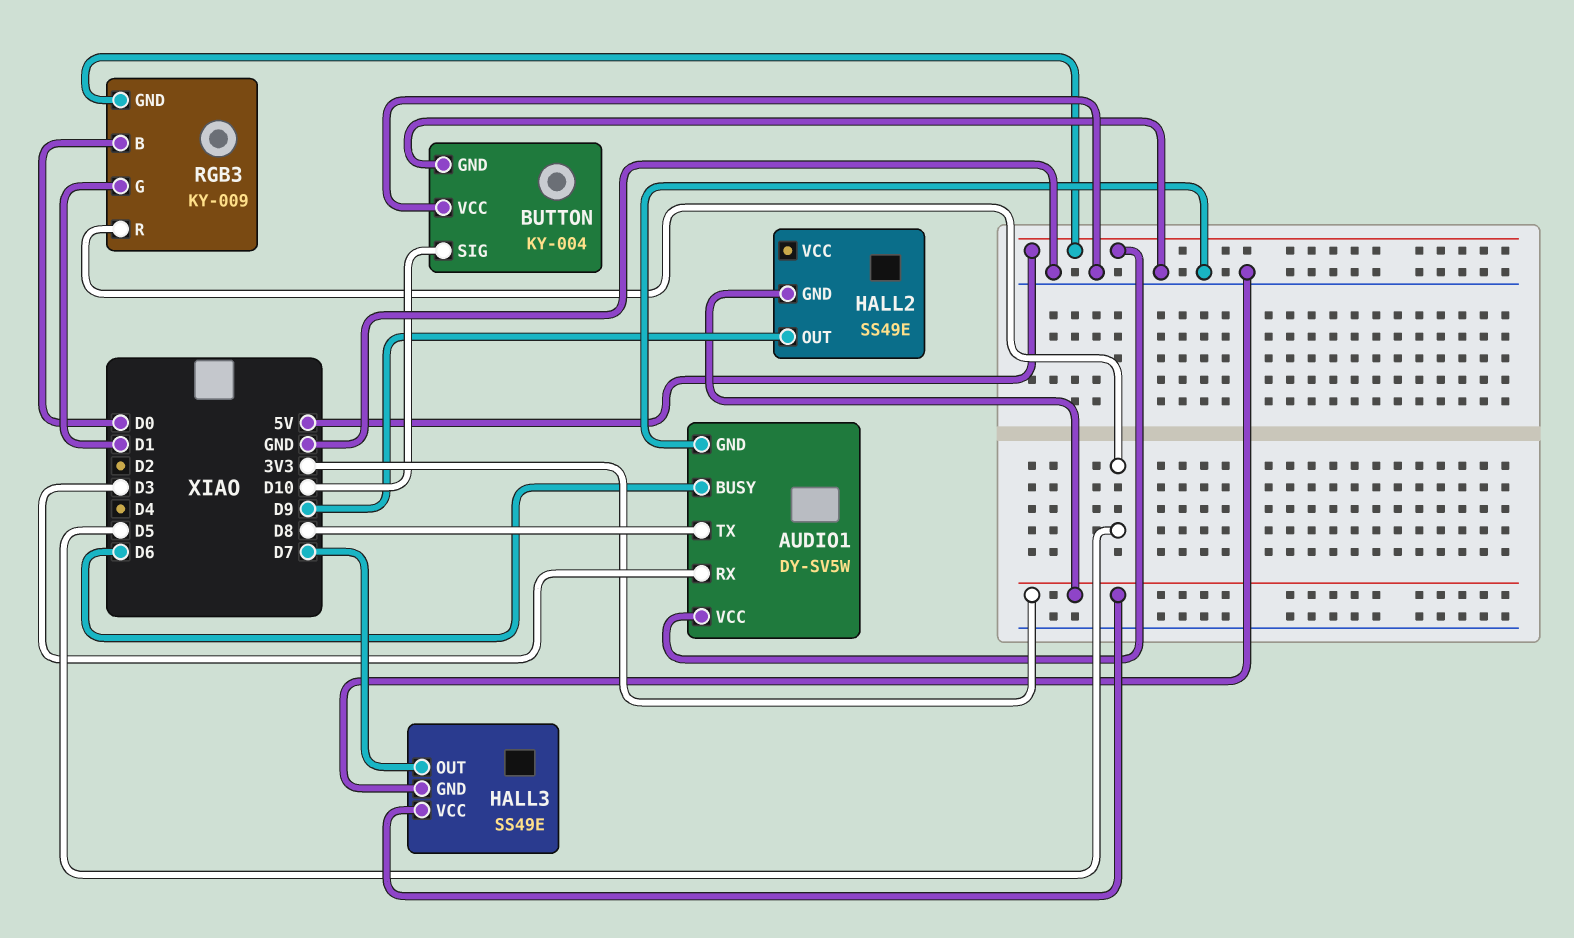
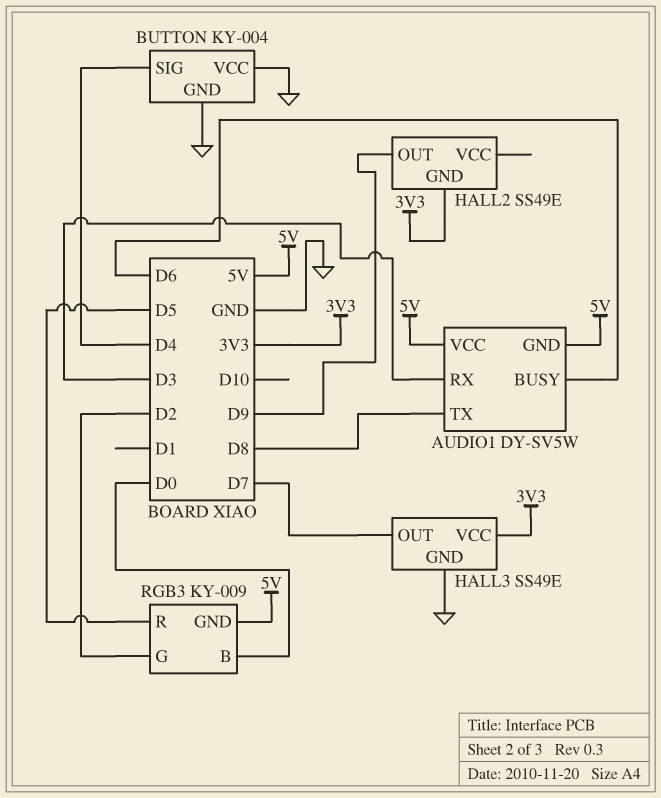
AUDIO1 pin GND: GND -> 5V
BUTTON pin SIG: D10 -> D4
RGB3 pin G: D1 -> D2

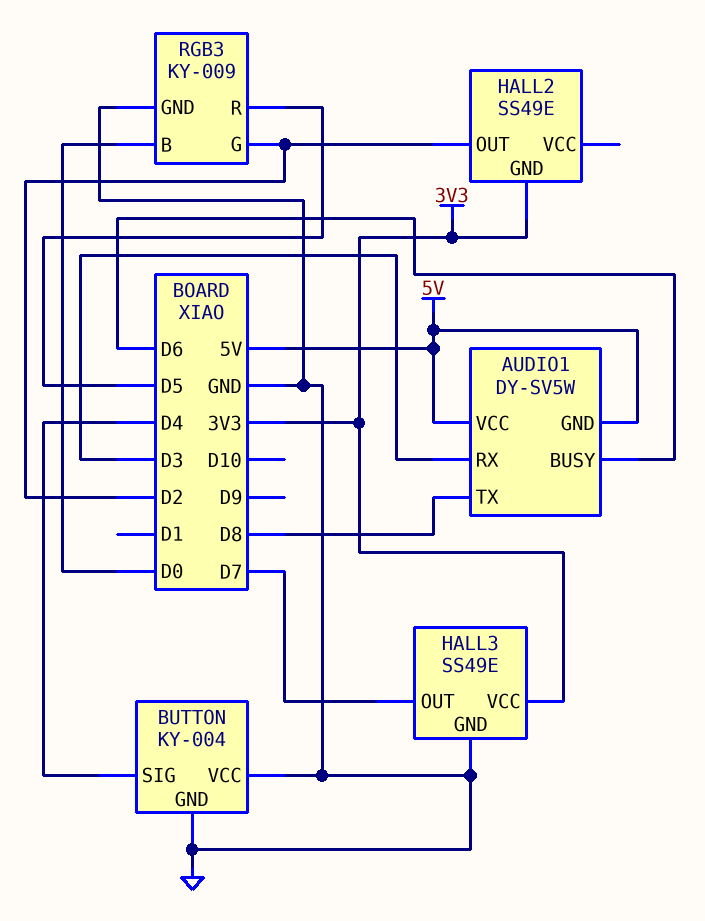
HALL2 pin OUT: D9 -> D2
RGB3 pin GND: 5V -> GND

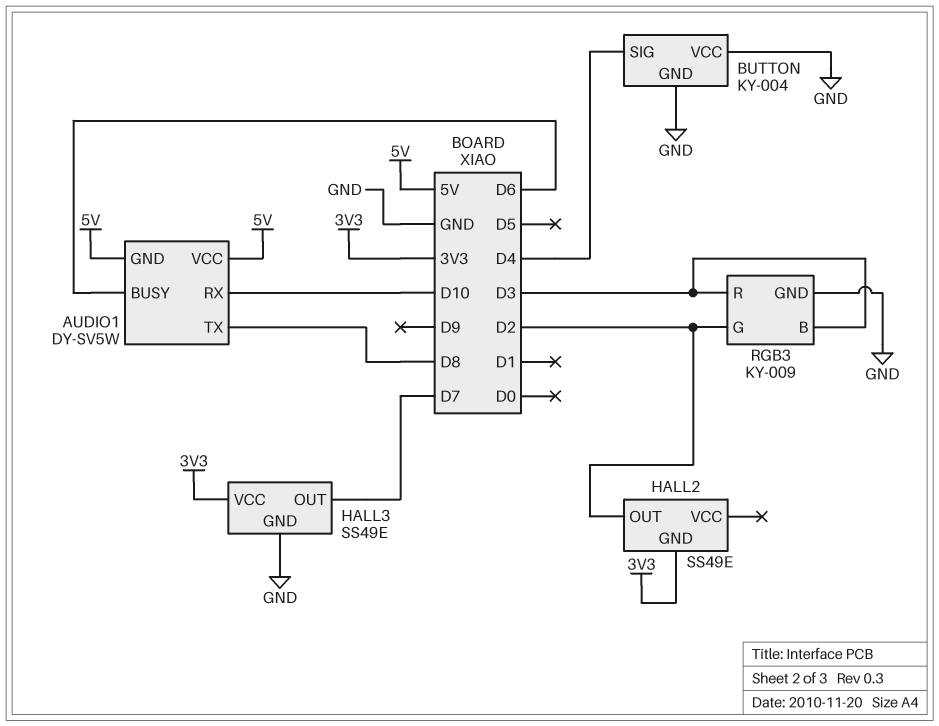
AUDIO1 pin RX: D3 -> D10
RGB3 pin B: D0 -> D3
RGB3 pin R: D5 -> D3

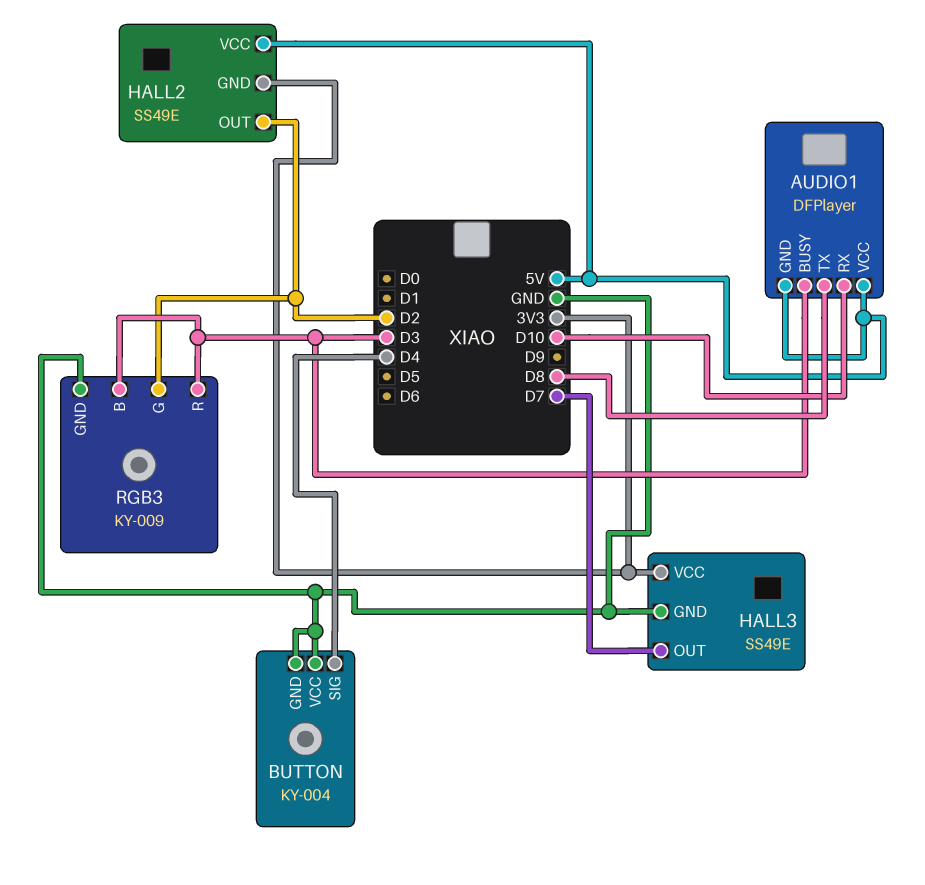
AUDIO1: DY-SV5W -> DFPlayer
AUDIO1 pin BUSY: D6 -> D3
HALL2 pin VCC: none -> 5V

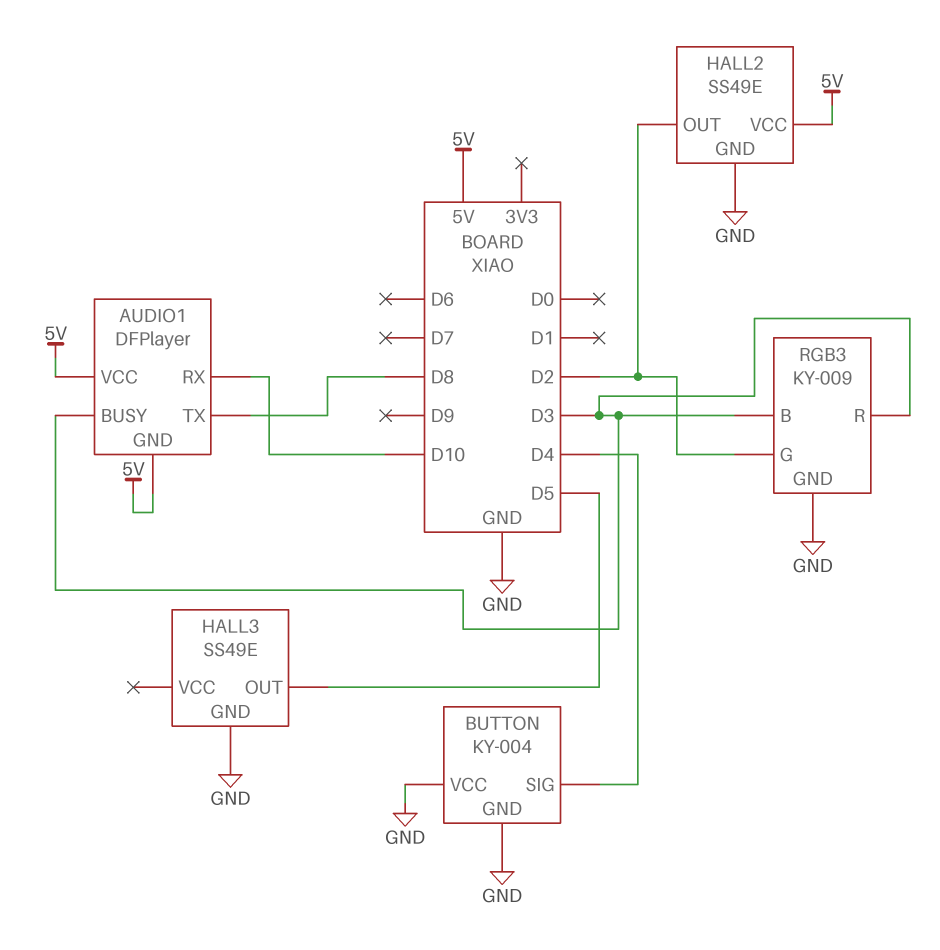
HALL2 pin GND: 3V3 -> GND
HALL3 pin OUT: D7 -> D5
HALL3 pin VCC: 3V3 -> none

